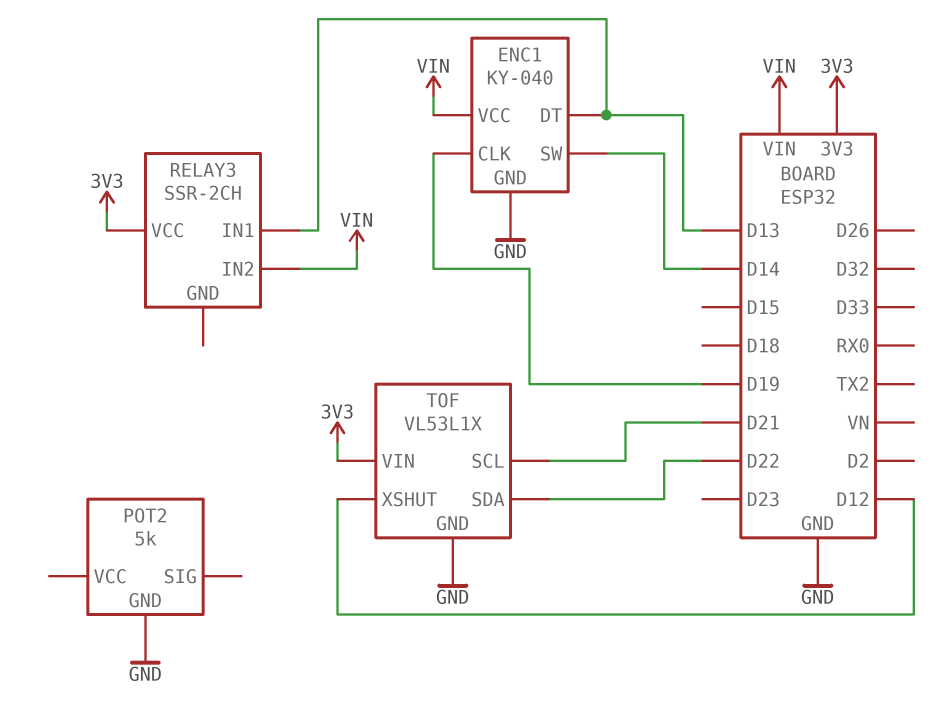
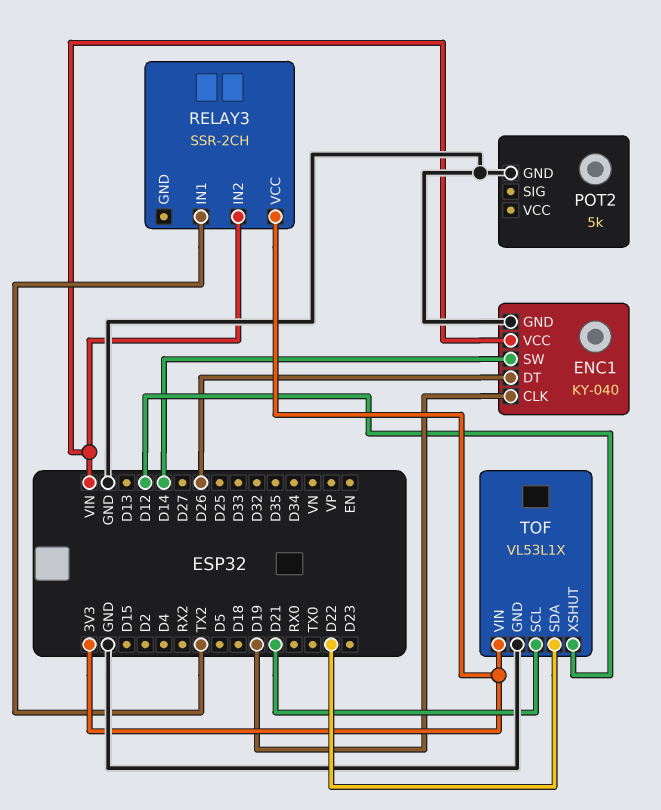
ENC1 pin DT: D13 -> D26
RELAY3 pin IN1: D13 -> TX2

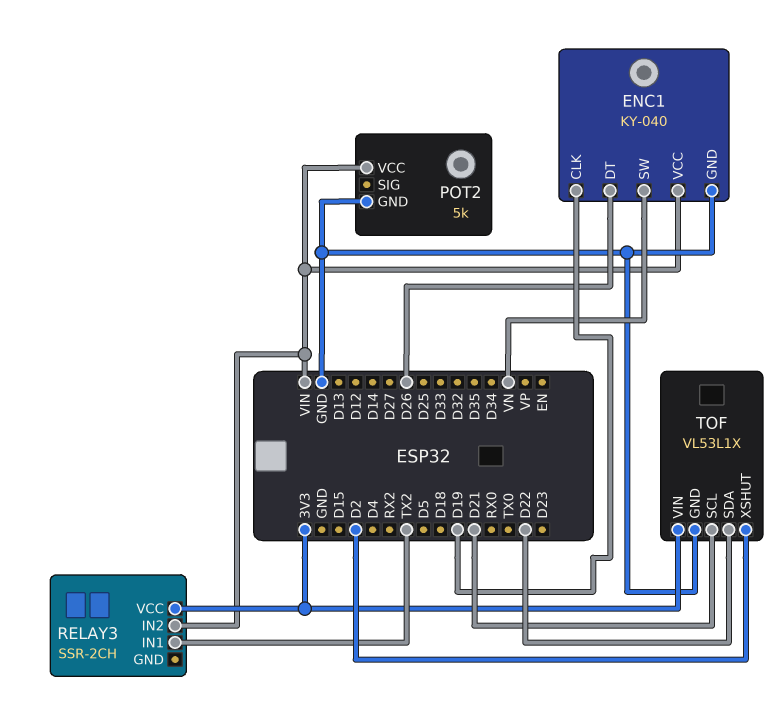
ENC1 pin SW: D14 -> VN
POT2 pin VCC: none -> VIN
TOF pin XSHUT: D12 -> D2

